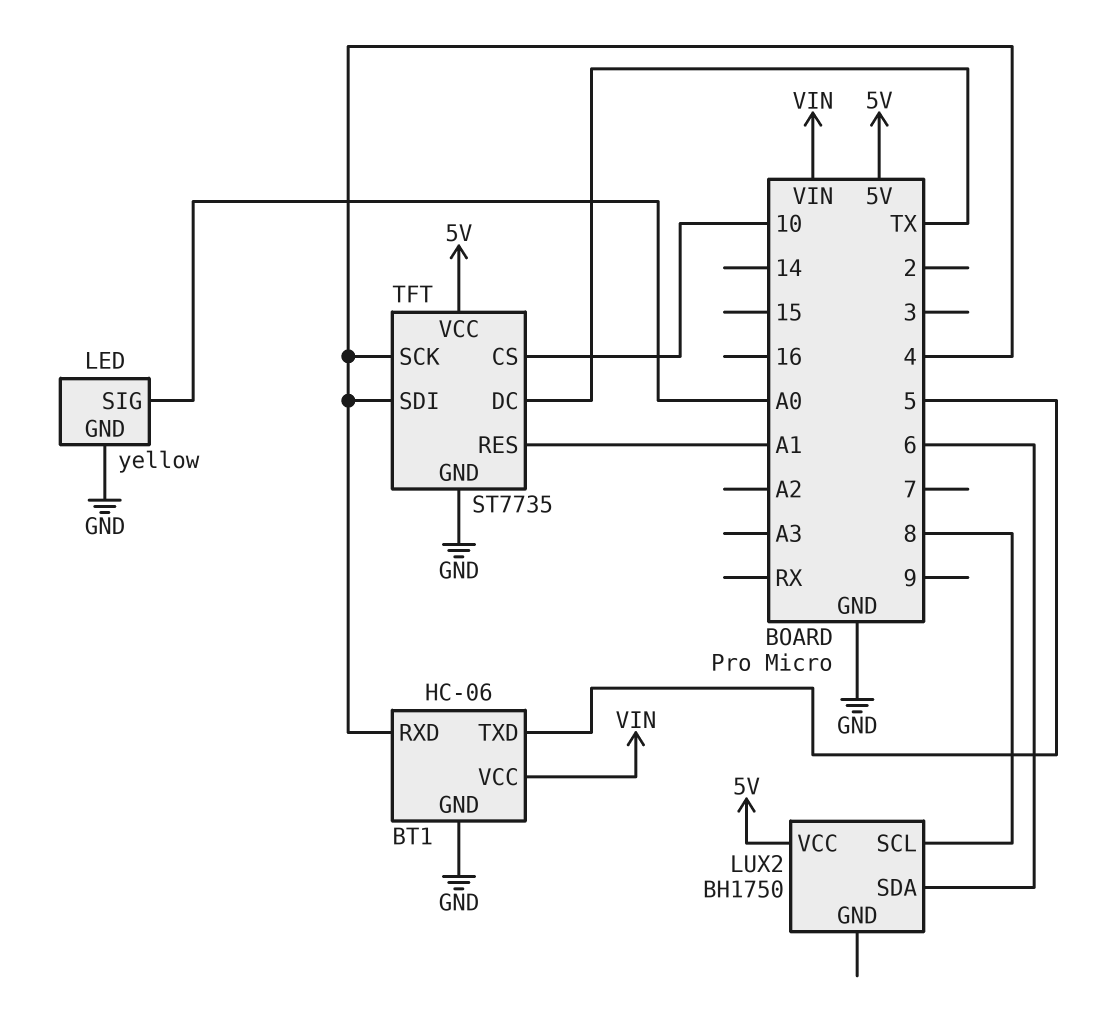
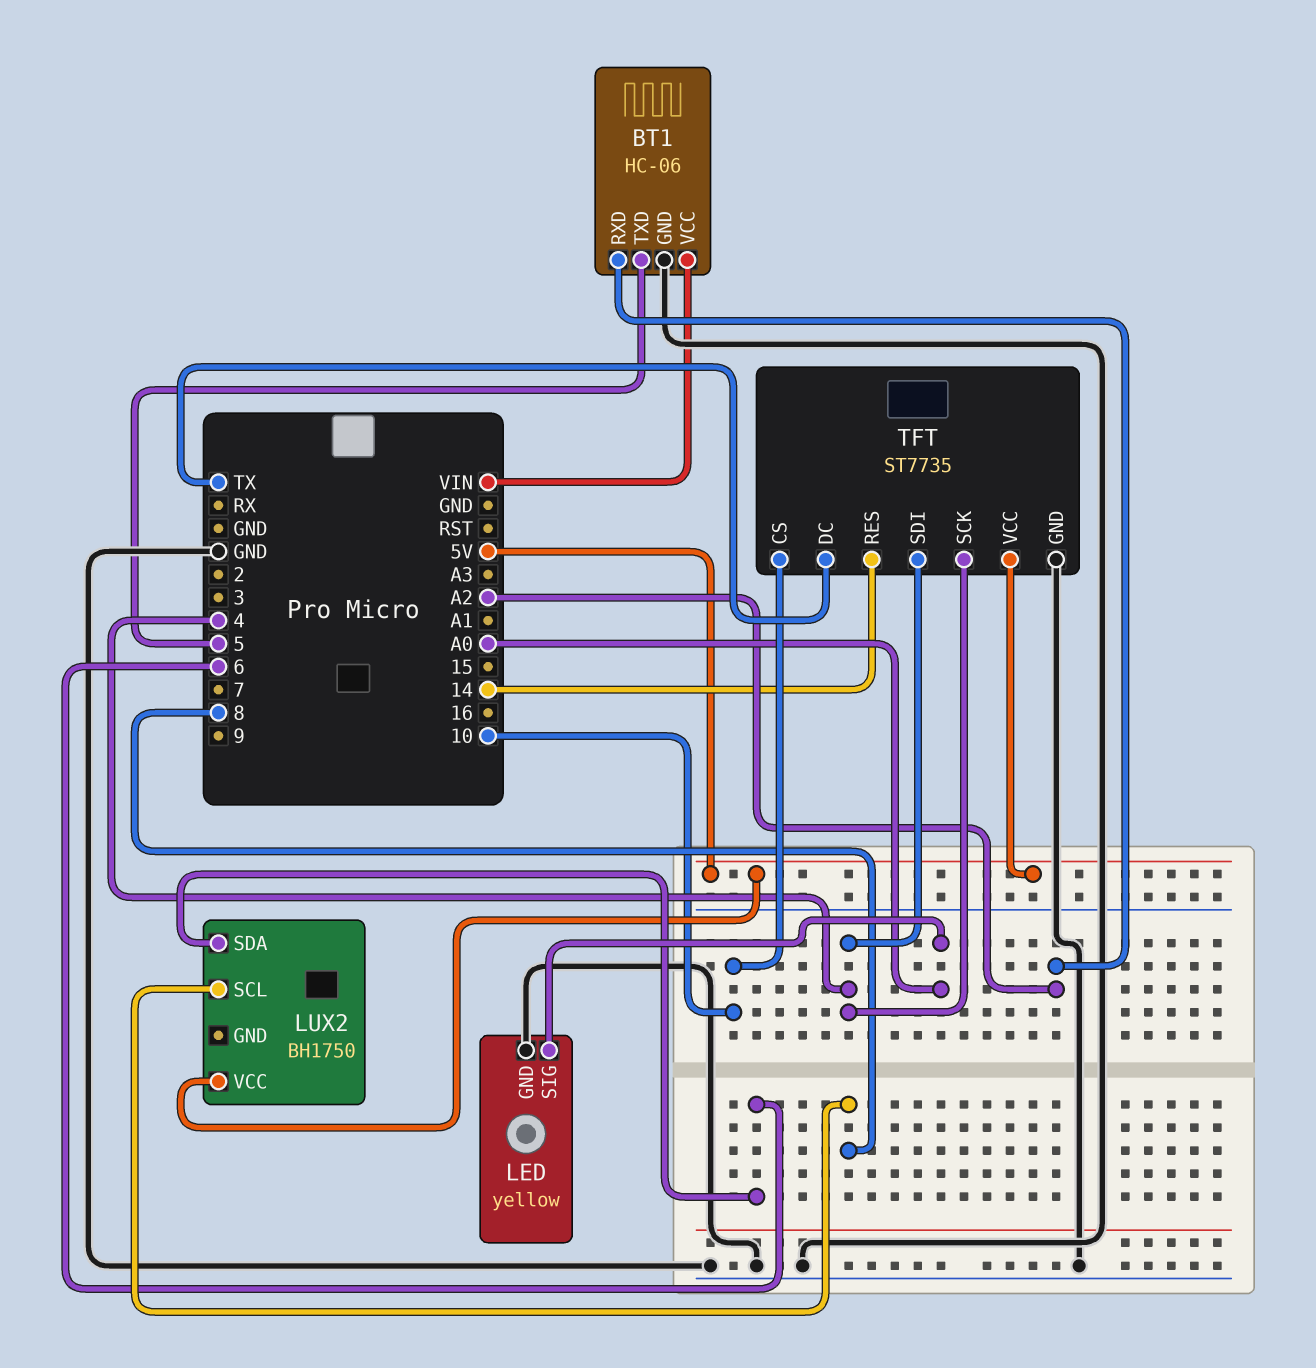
BT1 pin RXD: 4 -> A2
TFT pin RES: A1 -> 14

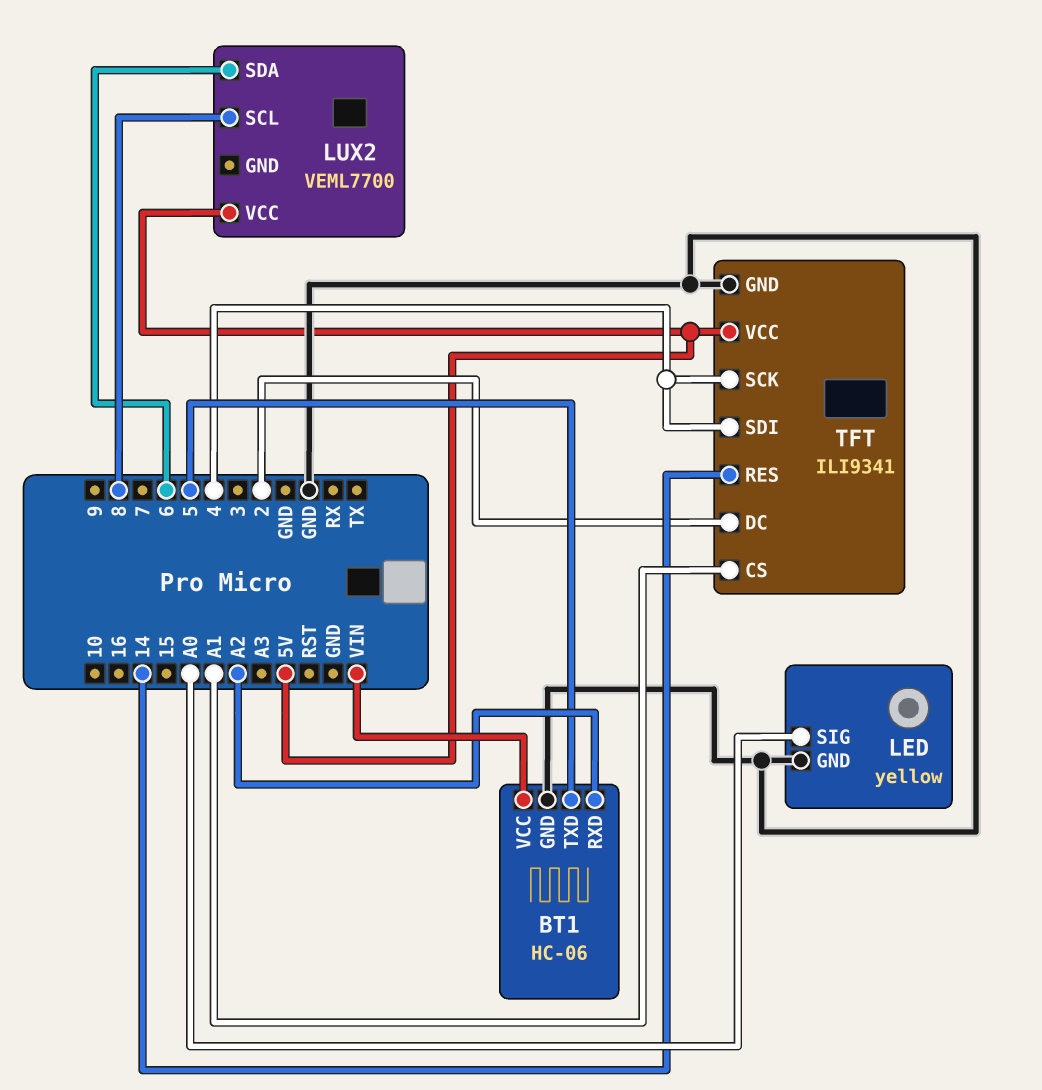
LUX2: BH1750 -> VEML7700
TFT: ST7735 -> ILI9341
TFT pin CS: 10 -> A1
TFT pin DC: TX -> 2

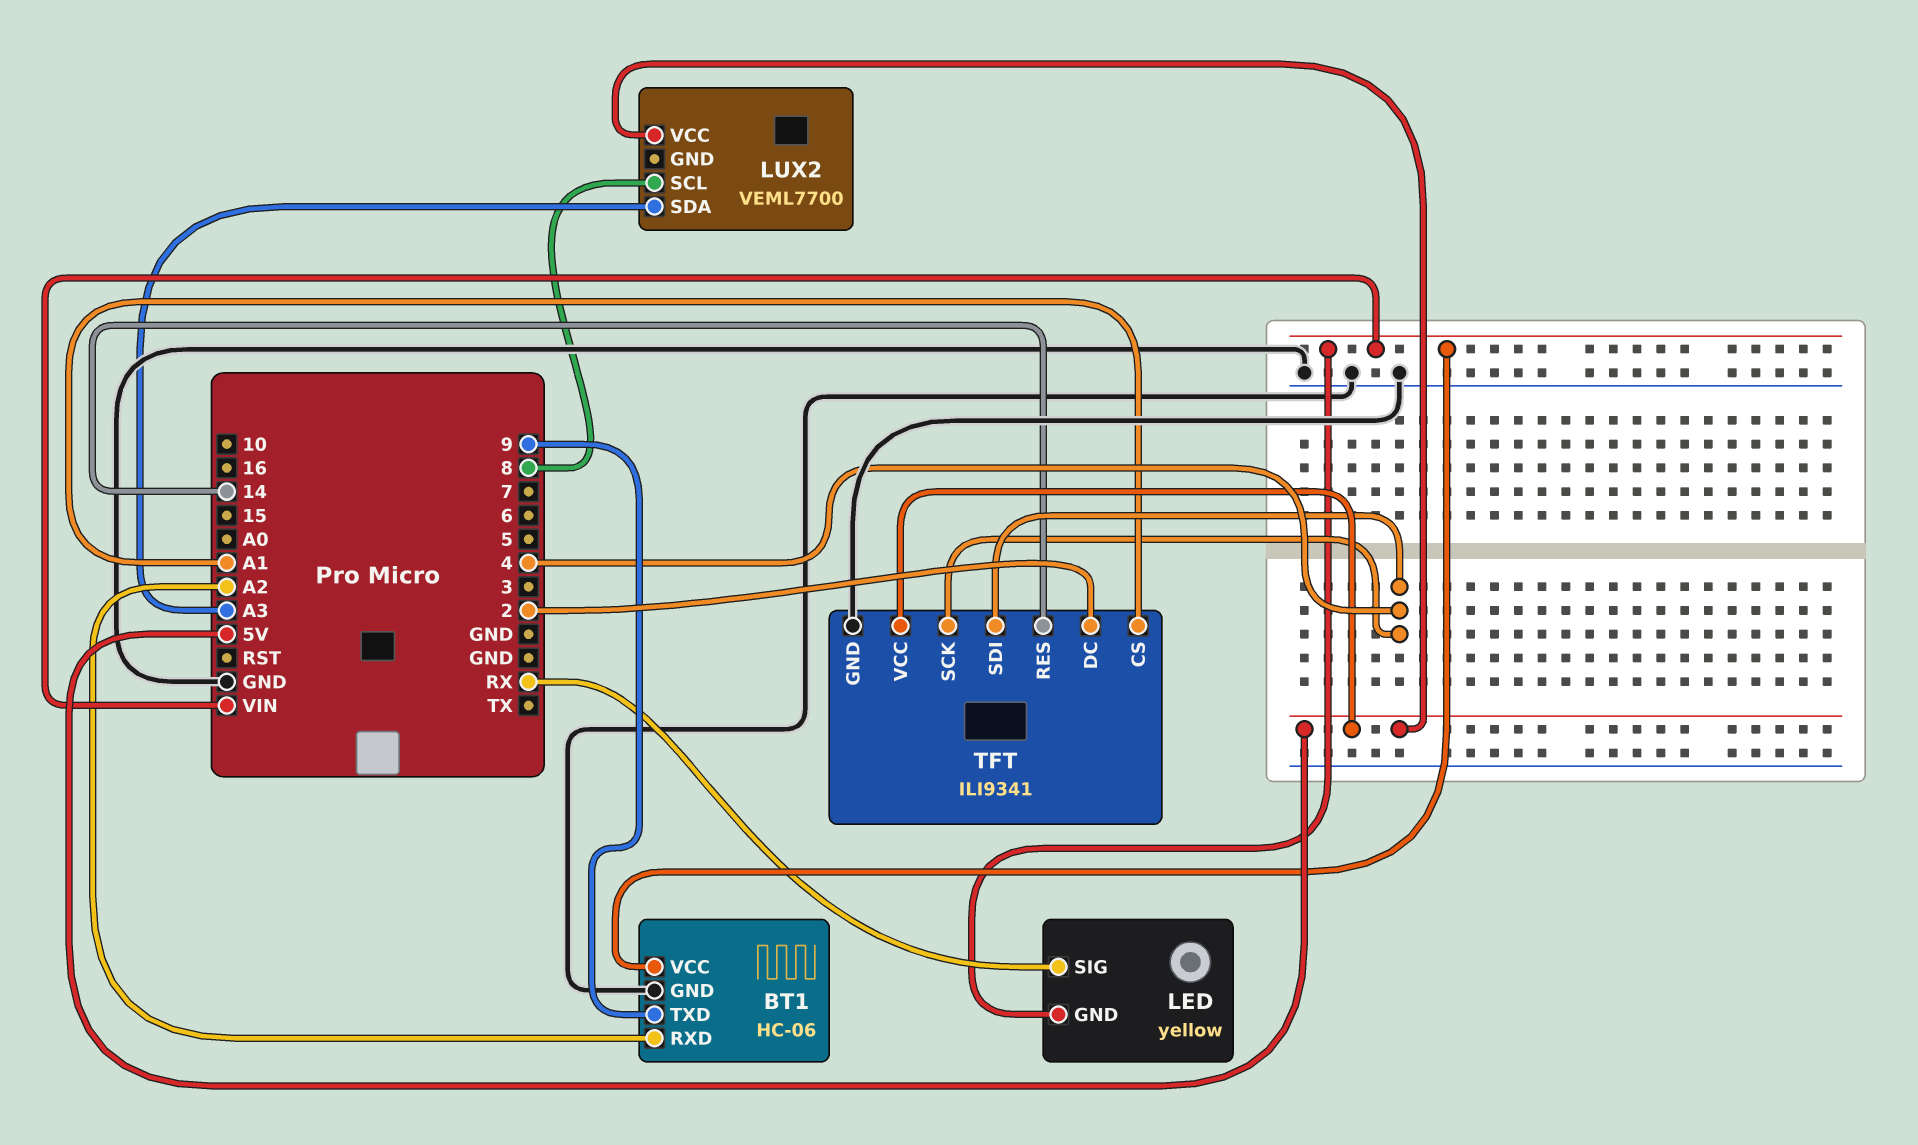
BT1 pin TXD: 5 -> 9
LED pin GND: GND -> VIN
LED pin SIG: A0 -> RX
LUX2 pin SDA: 6 -> A3

